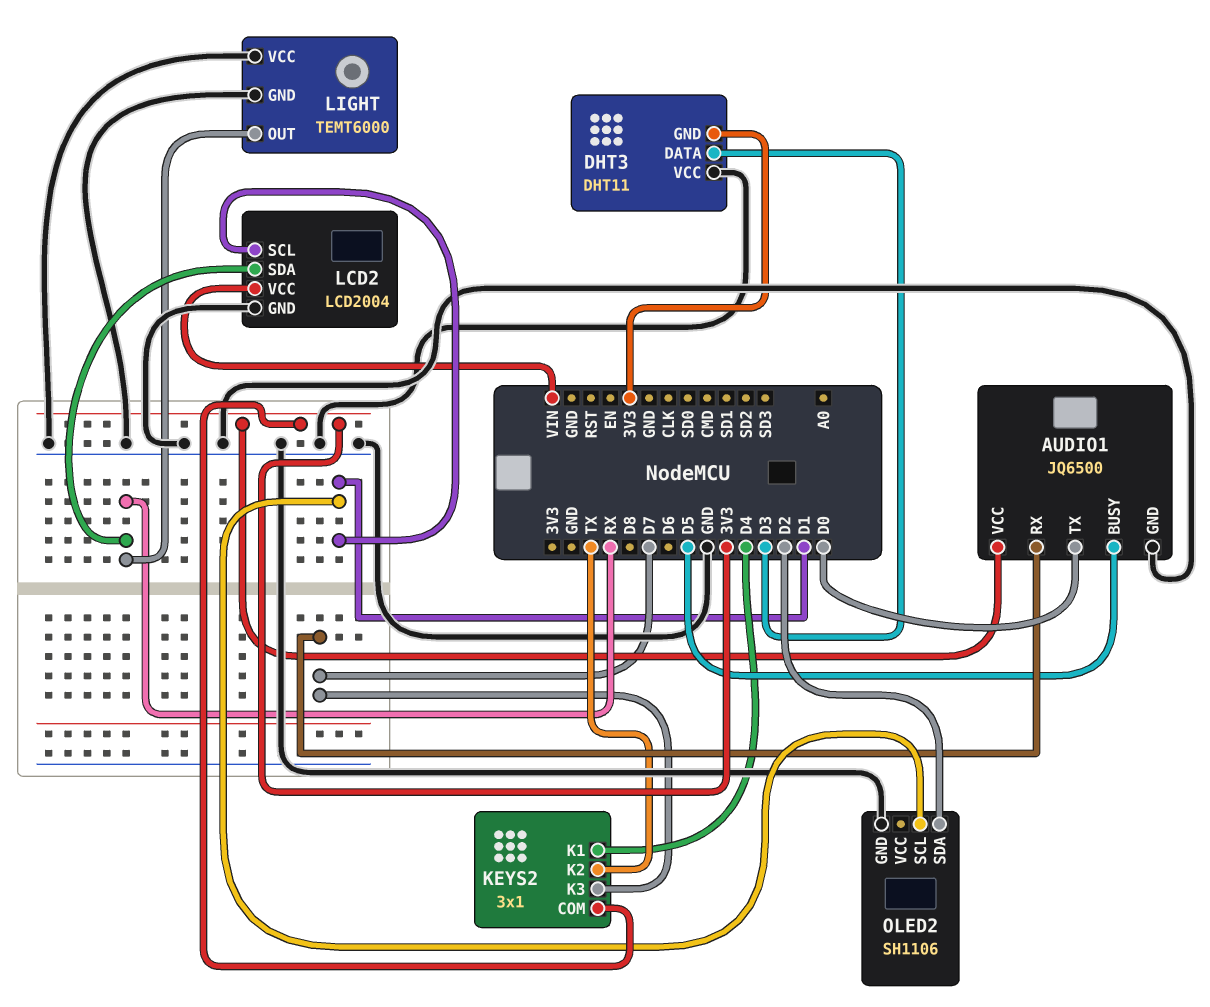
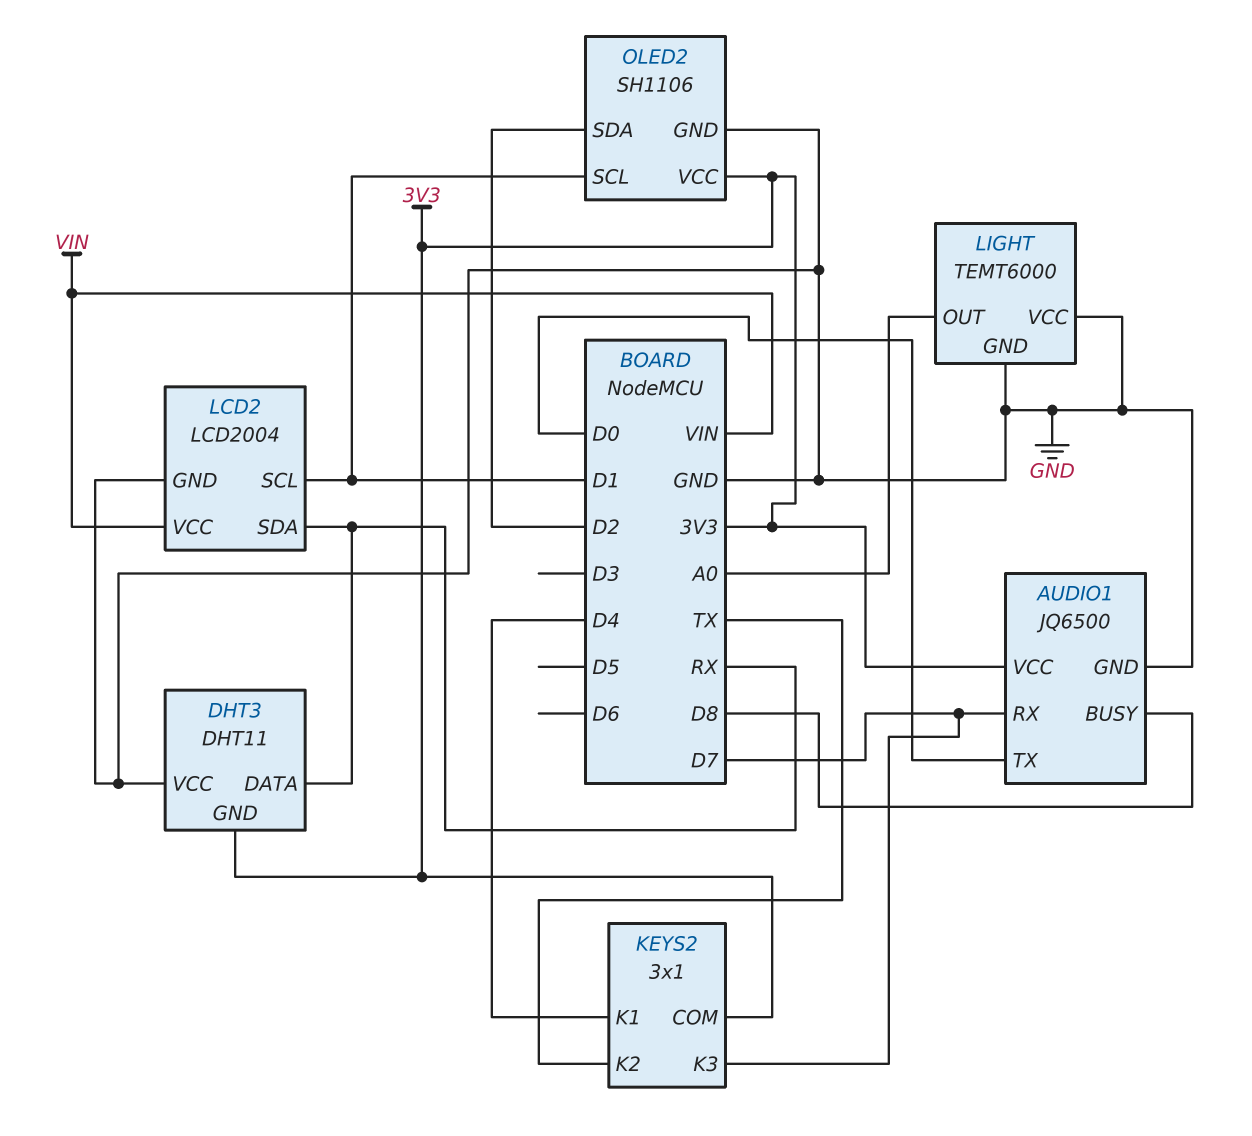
AUDIO1 pin BUSY: D5 -> D8
DHT3 pin DATA: D3 -> RX
LIGHT pin OUT: RX -> A0
OLED2 pin VCC: none -> 3V3

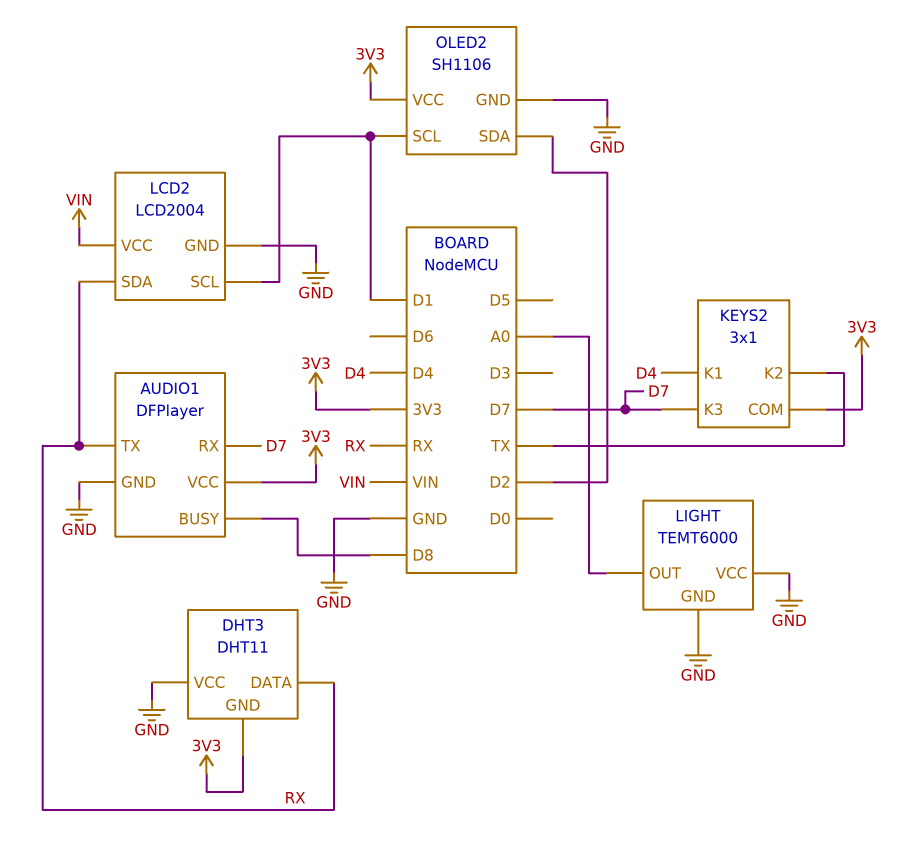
AUDIO1: JQ6500 -> DFPlayer
AUDIO1 pin TX: D0 -> RX

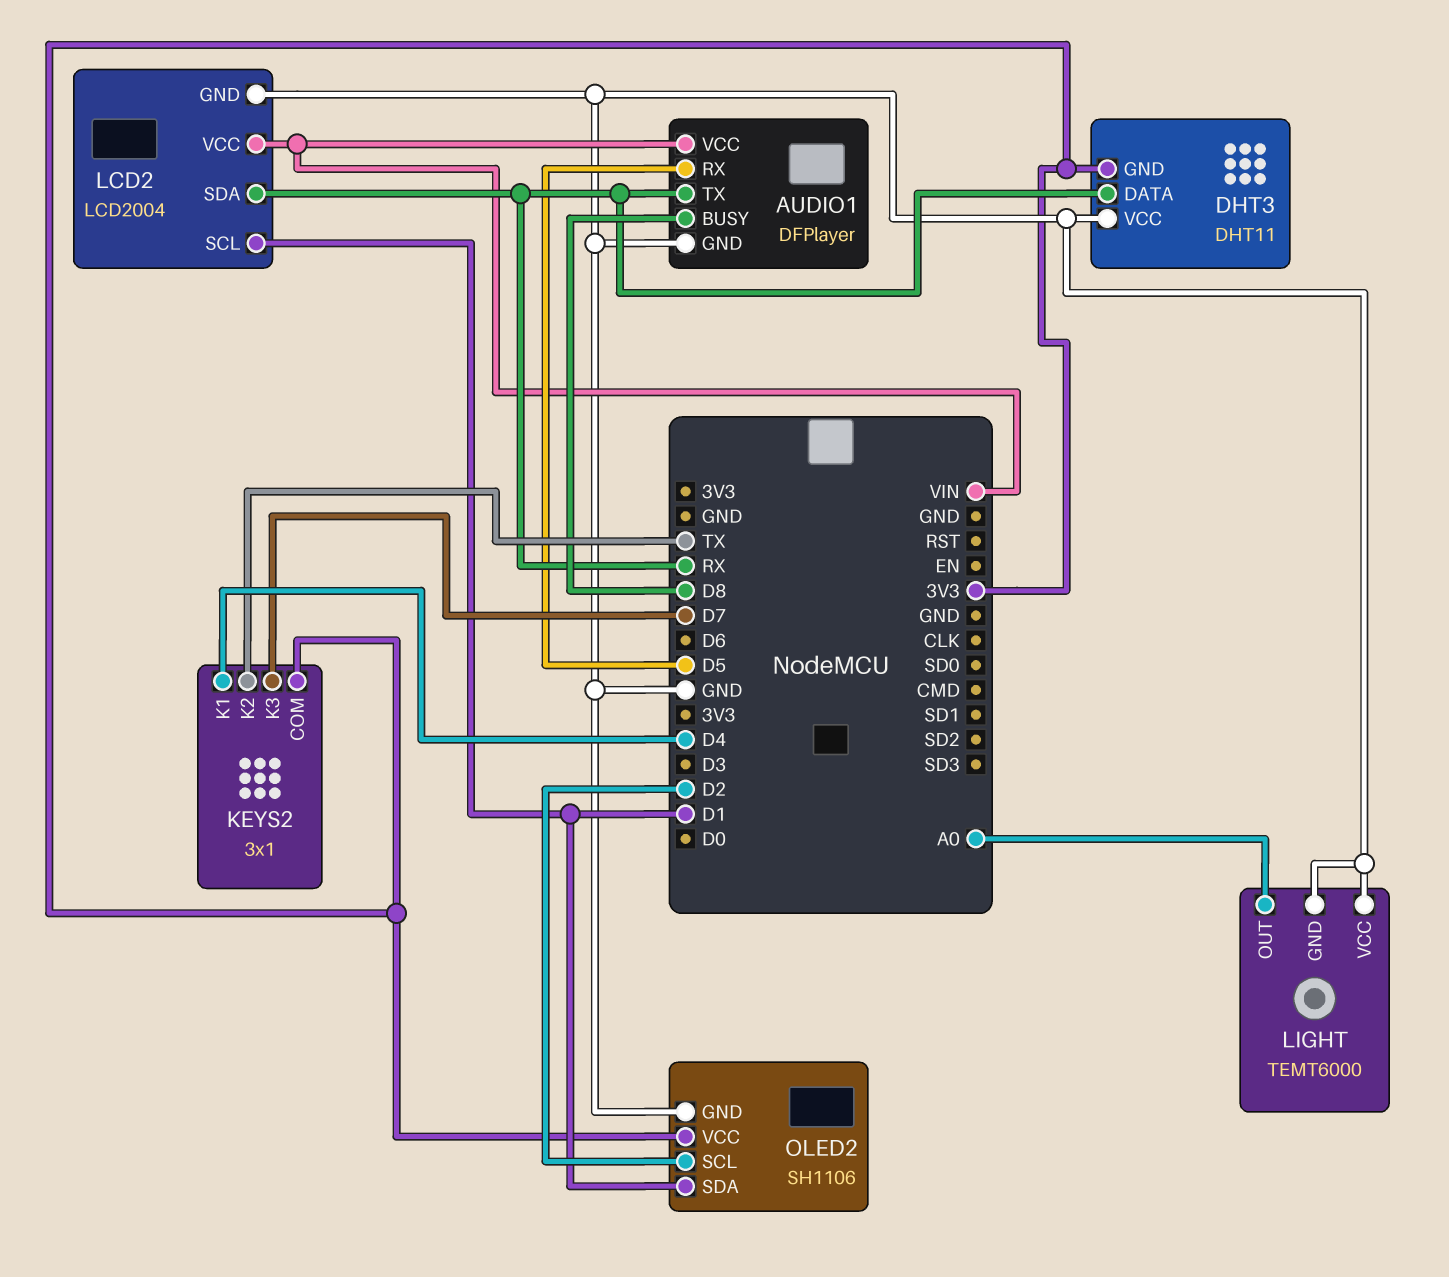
AUDIO1 pin RX: D7 -> D5
AUDIO1 pin VCC: 3V3 -> VIN
OLED2 pin SCL: D1 -> D2
OLED2 pin SDA: D2 -> D1

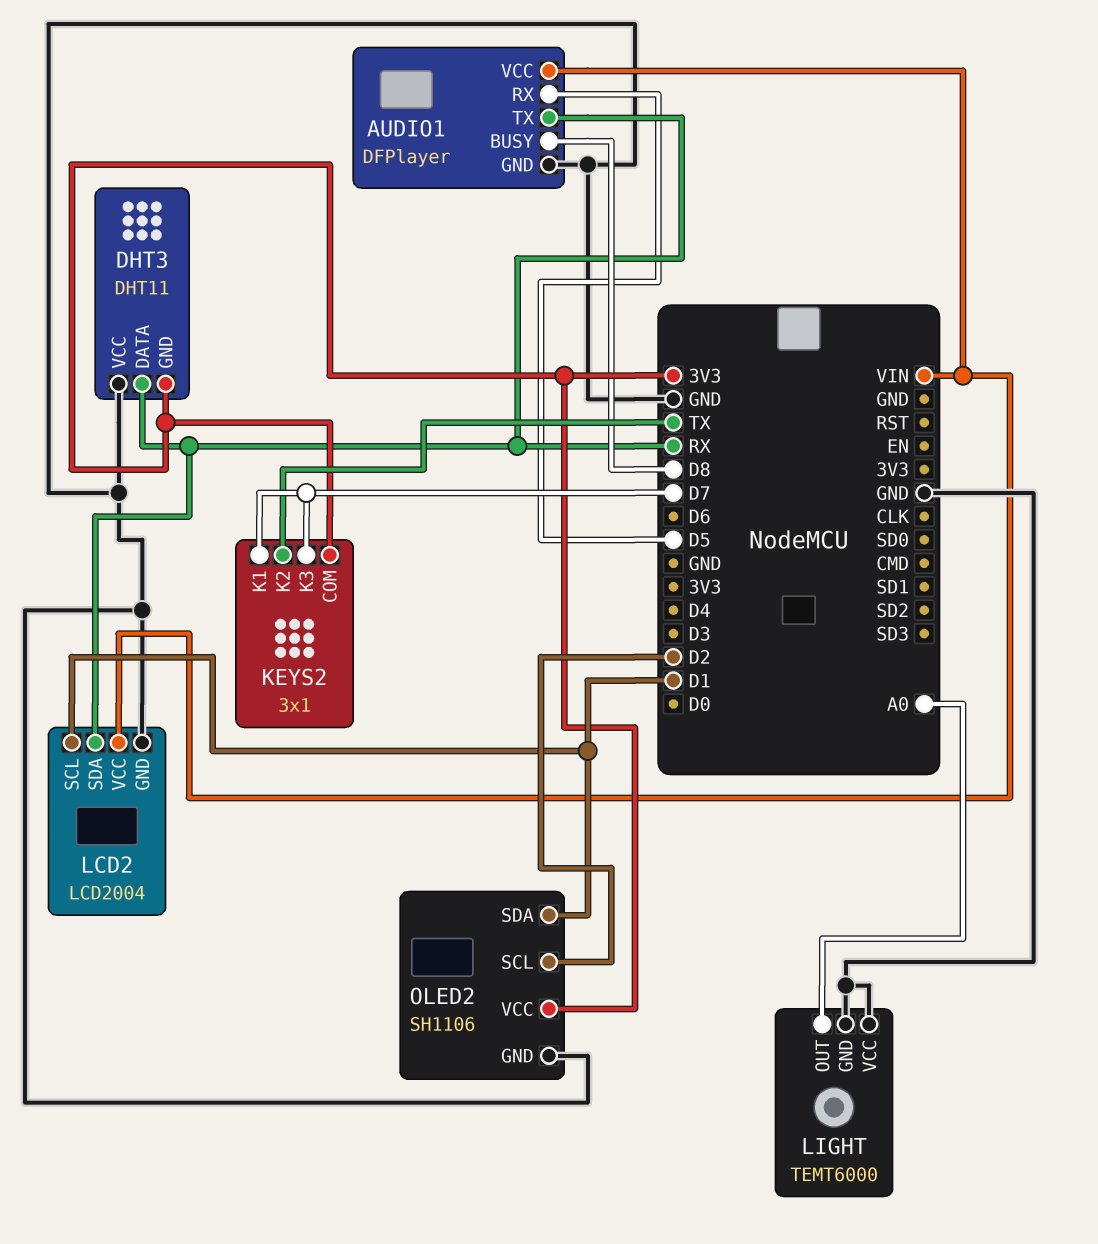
KEYS2 pin K1: D4 -> D7

